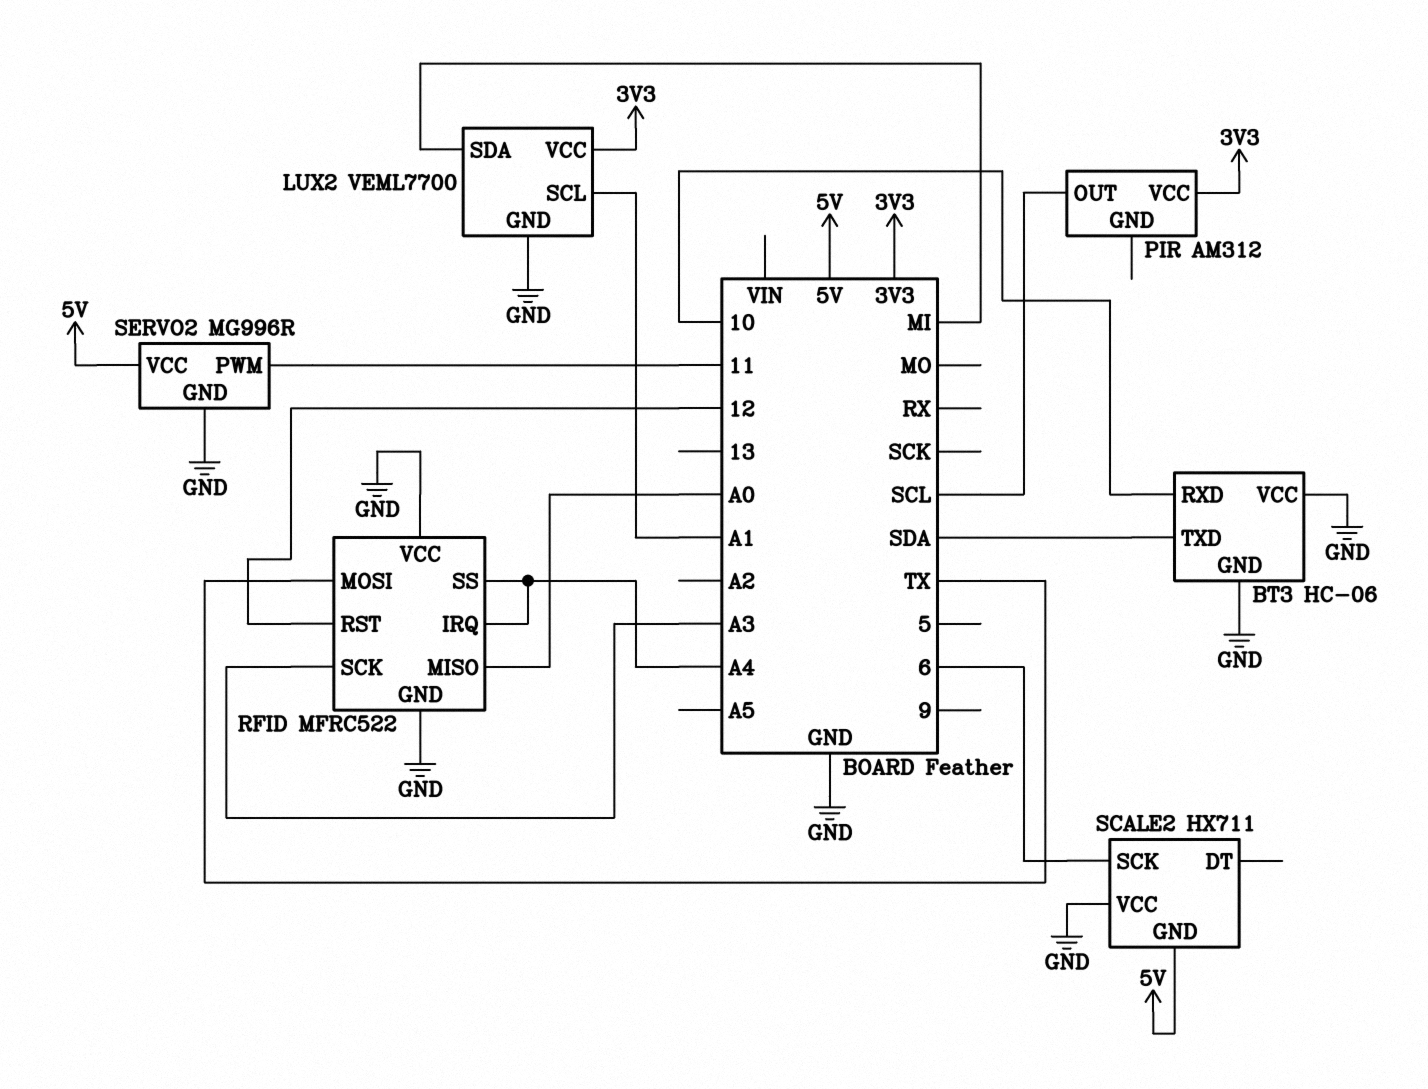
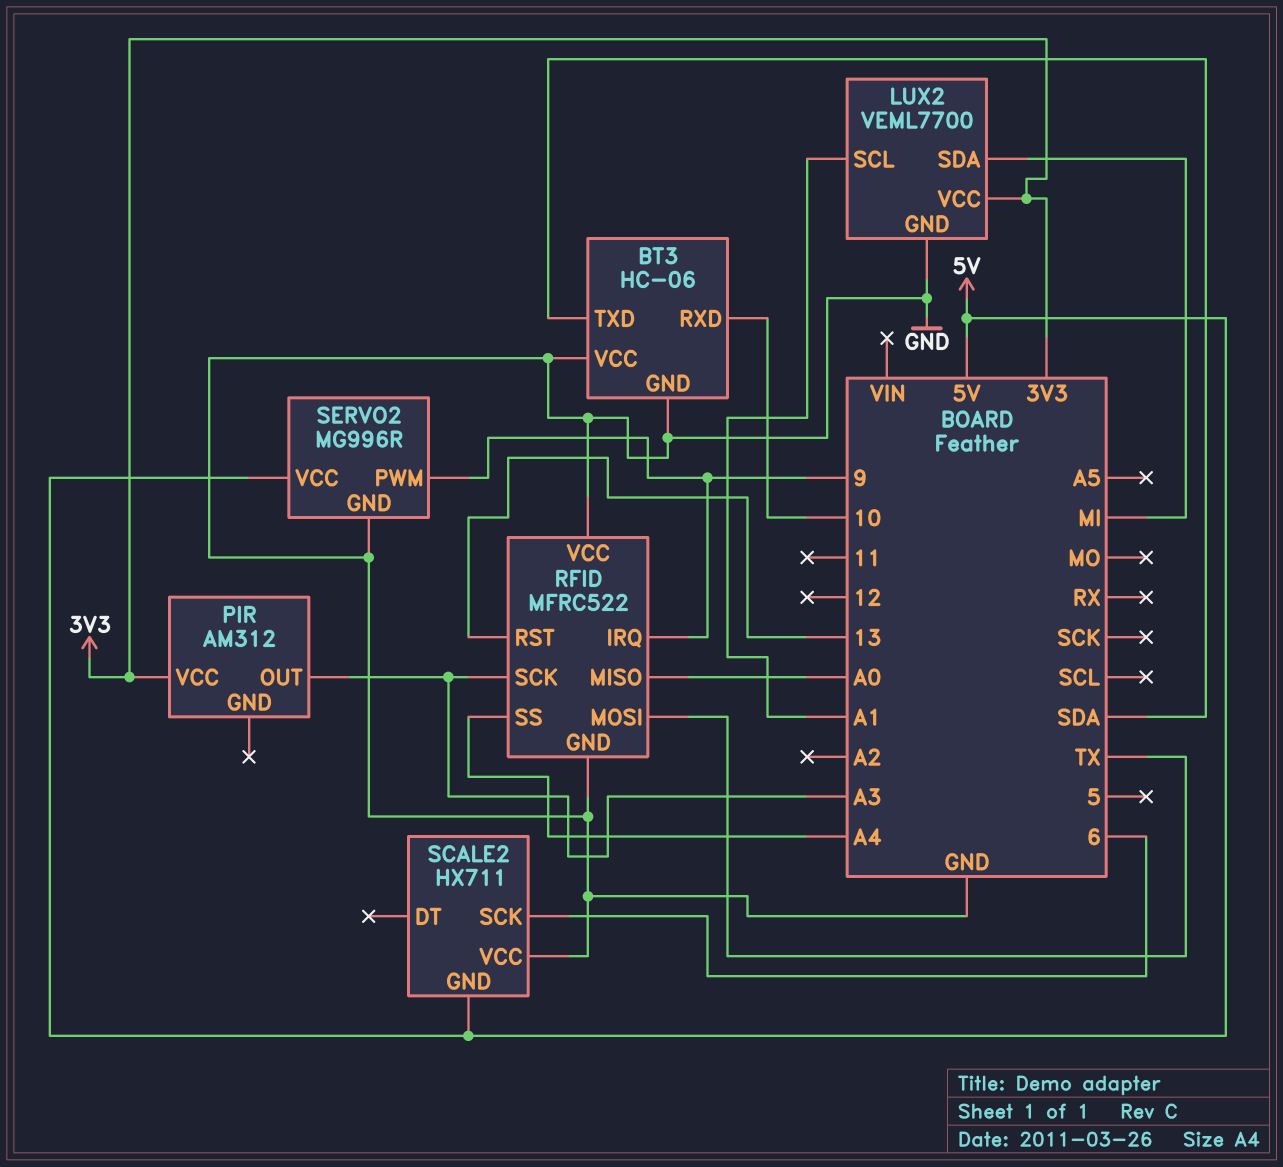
PIR pin OUT: SCL -> A3
RFID pin IRQ: A4 -> 9
RFID pin RST: 12 -> 13
SERVO2 pin PWM: 11 -> 9

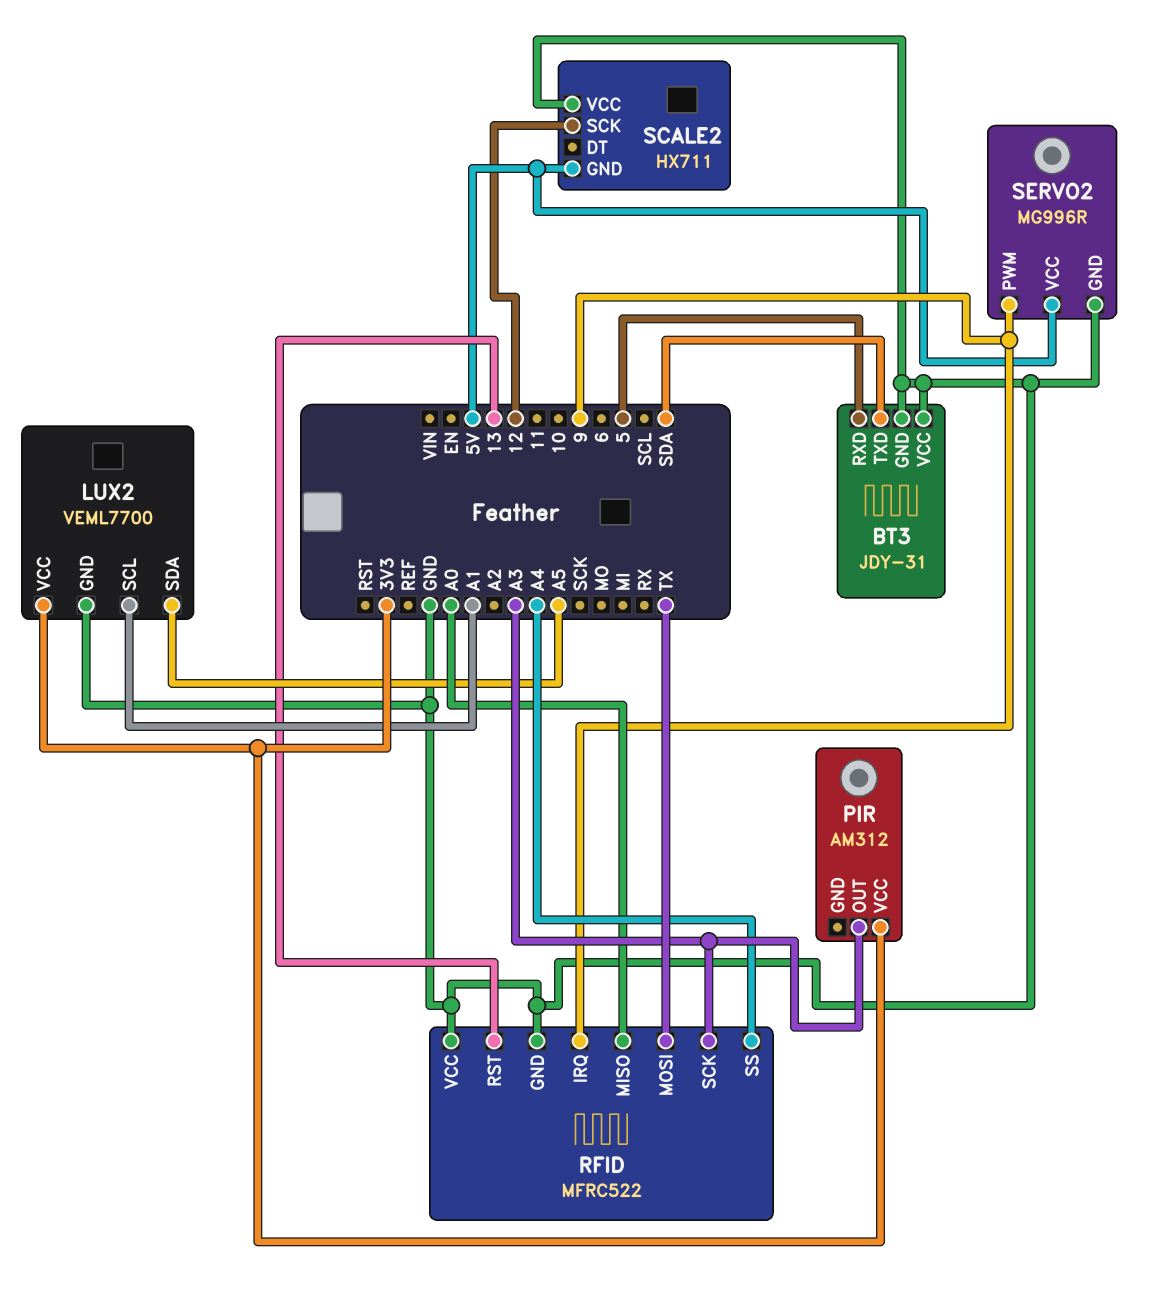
BT3: HC-06 -> JDY-31
BT3 pin RXD: 10 -> 5
LUX2 pin SDA: MI -> A5
SCALE2 pin SCK: 6 -> 12

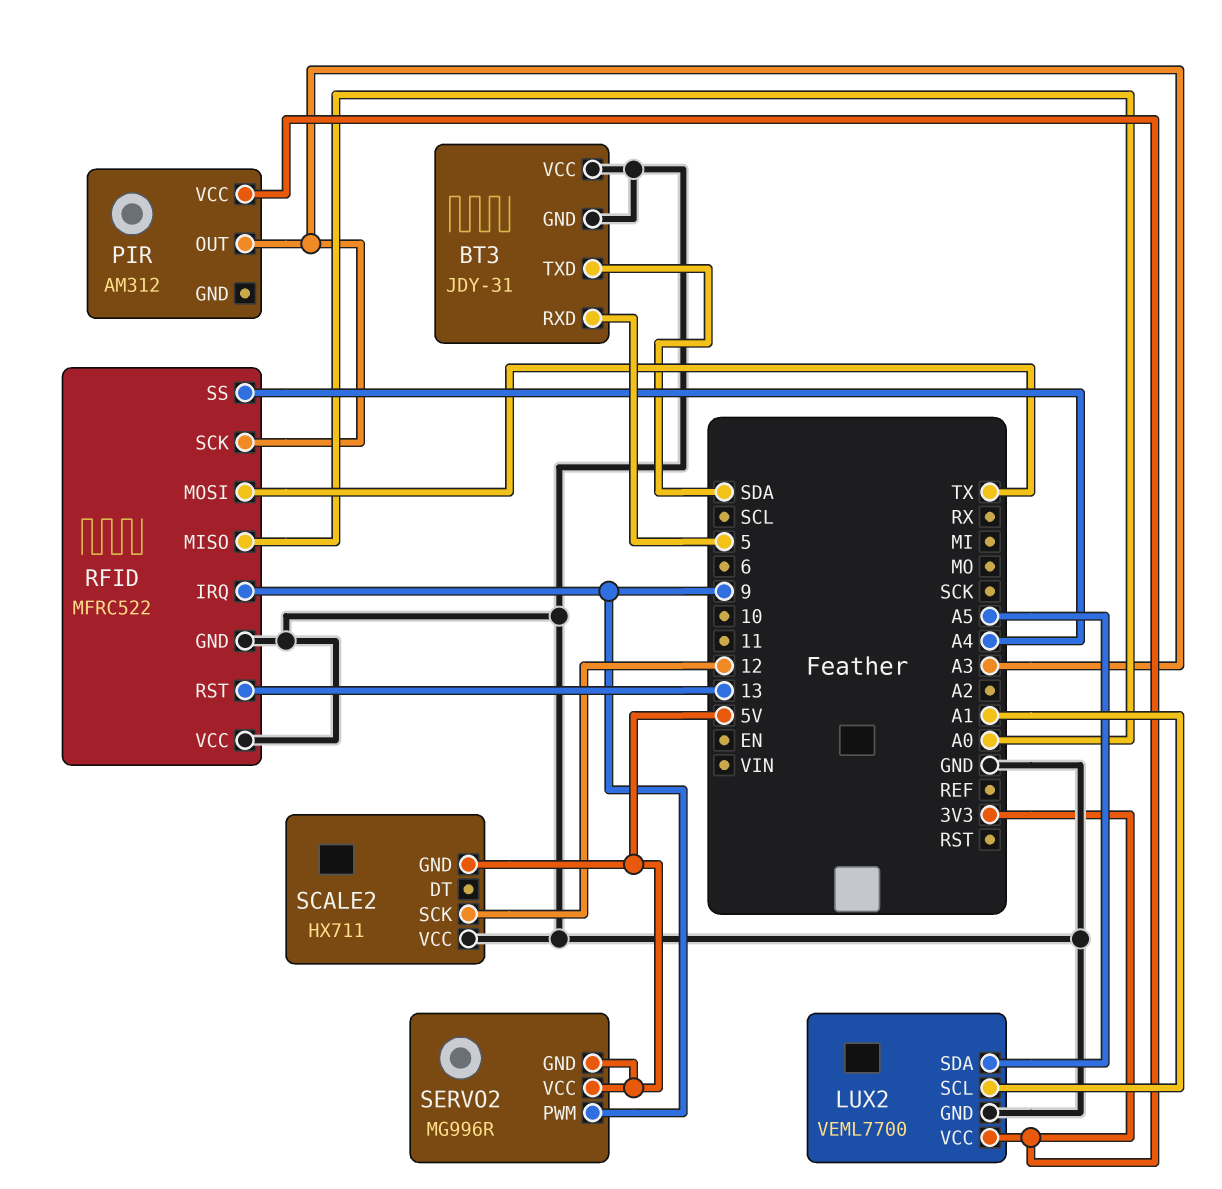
SERVO2 pin GND: GND -> 5V

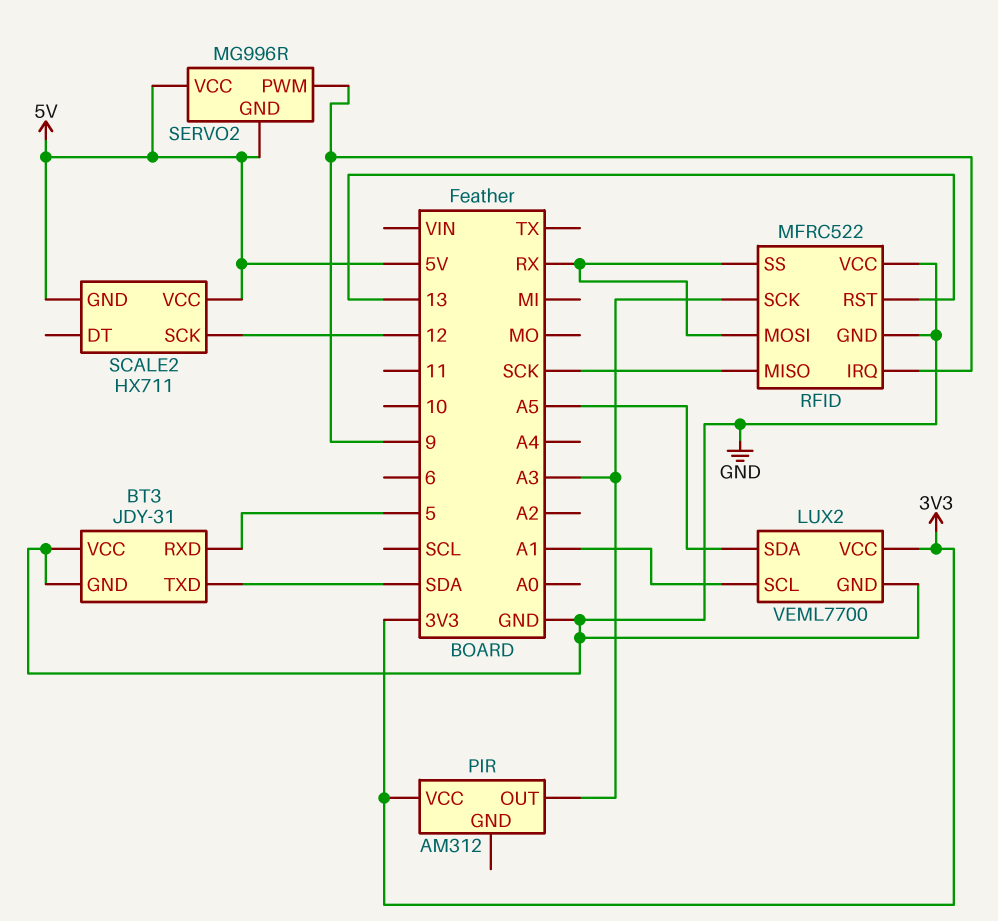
RFID pin MISO: A0 -> SCK
RFID pin MOSI: TX -> RX
RFID pin SS: A4 -> RX
SCALE2 pin VCC: GND -> 5V

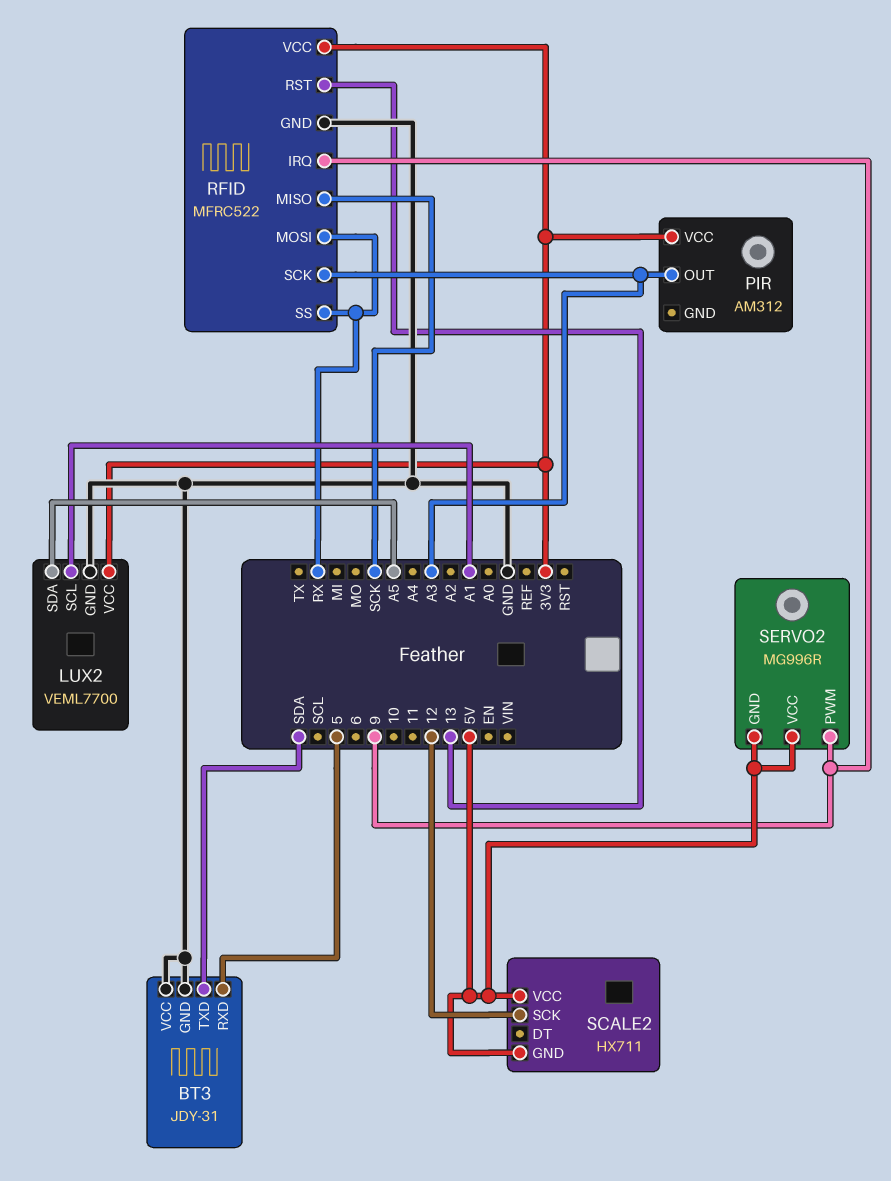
RFID pin VCC: GND -> 3V3

